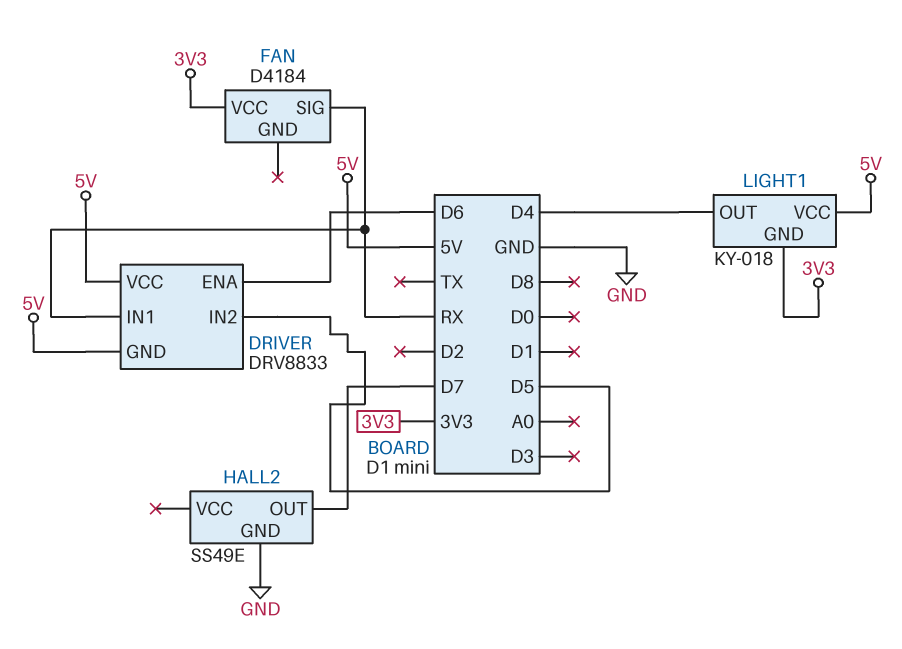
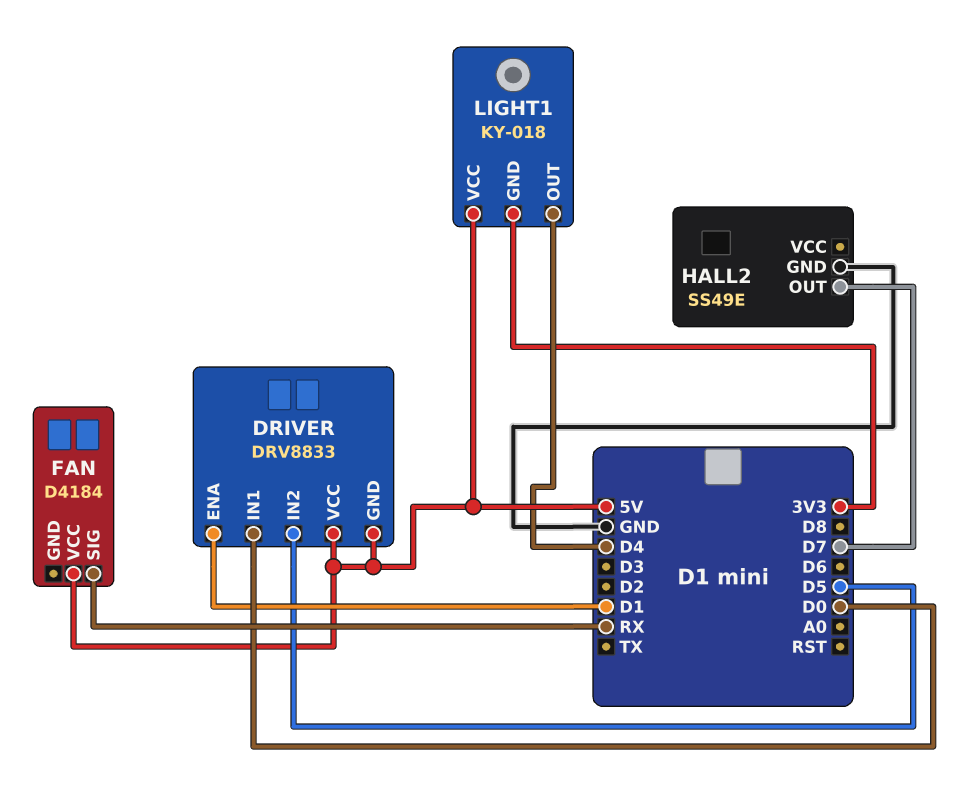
DRIVER pin ENA: D6 -> D1
DRIVER pin IN1: RX -> D0
FAN pin VCC: 3V3 -> 5V

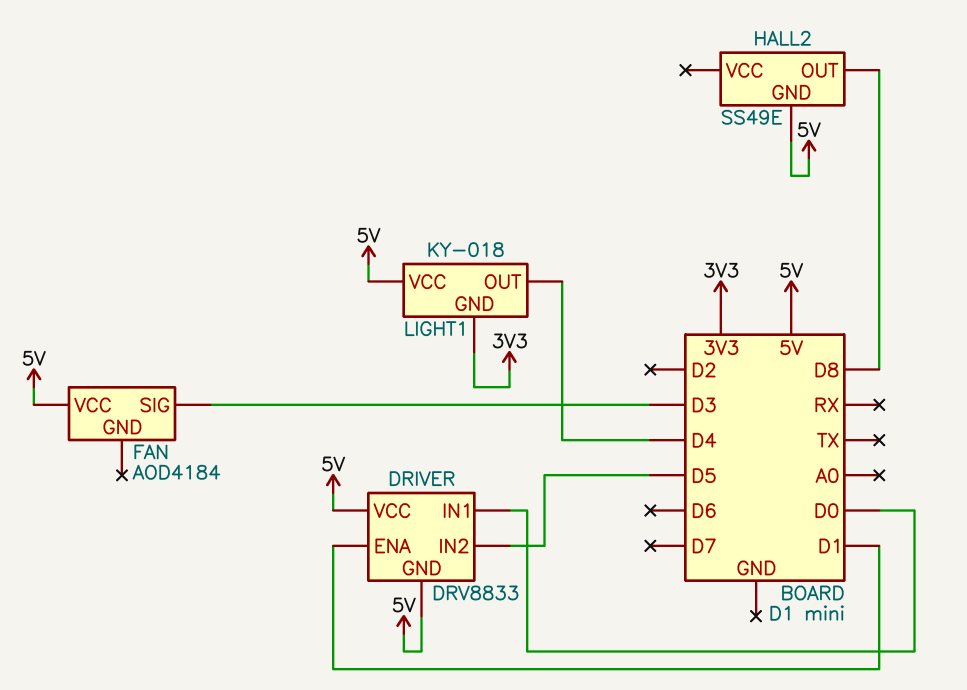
FAN: D4184 -> AOD4184
FAN pin SIG: RX -> D3
HALL2 pin GND: GND -> 5V
HALL2 pin OUT: D7 -> D8

